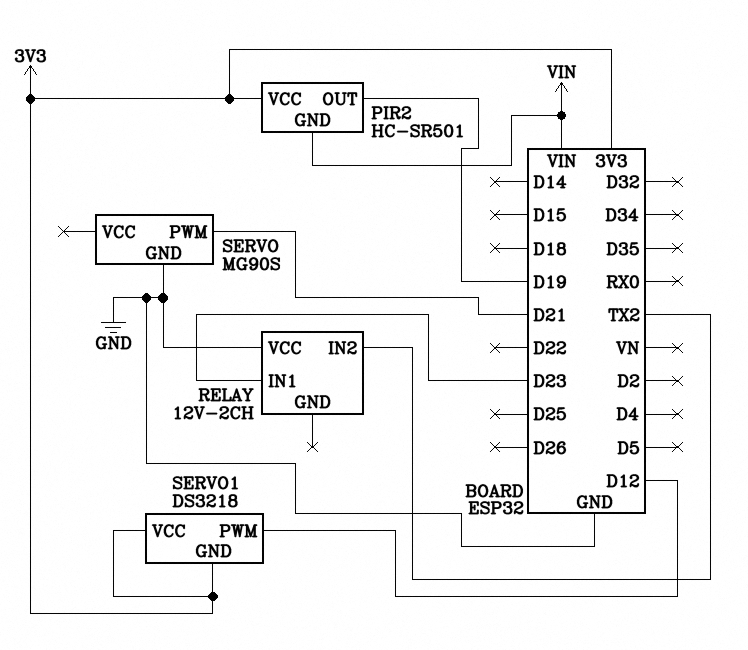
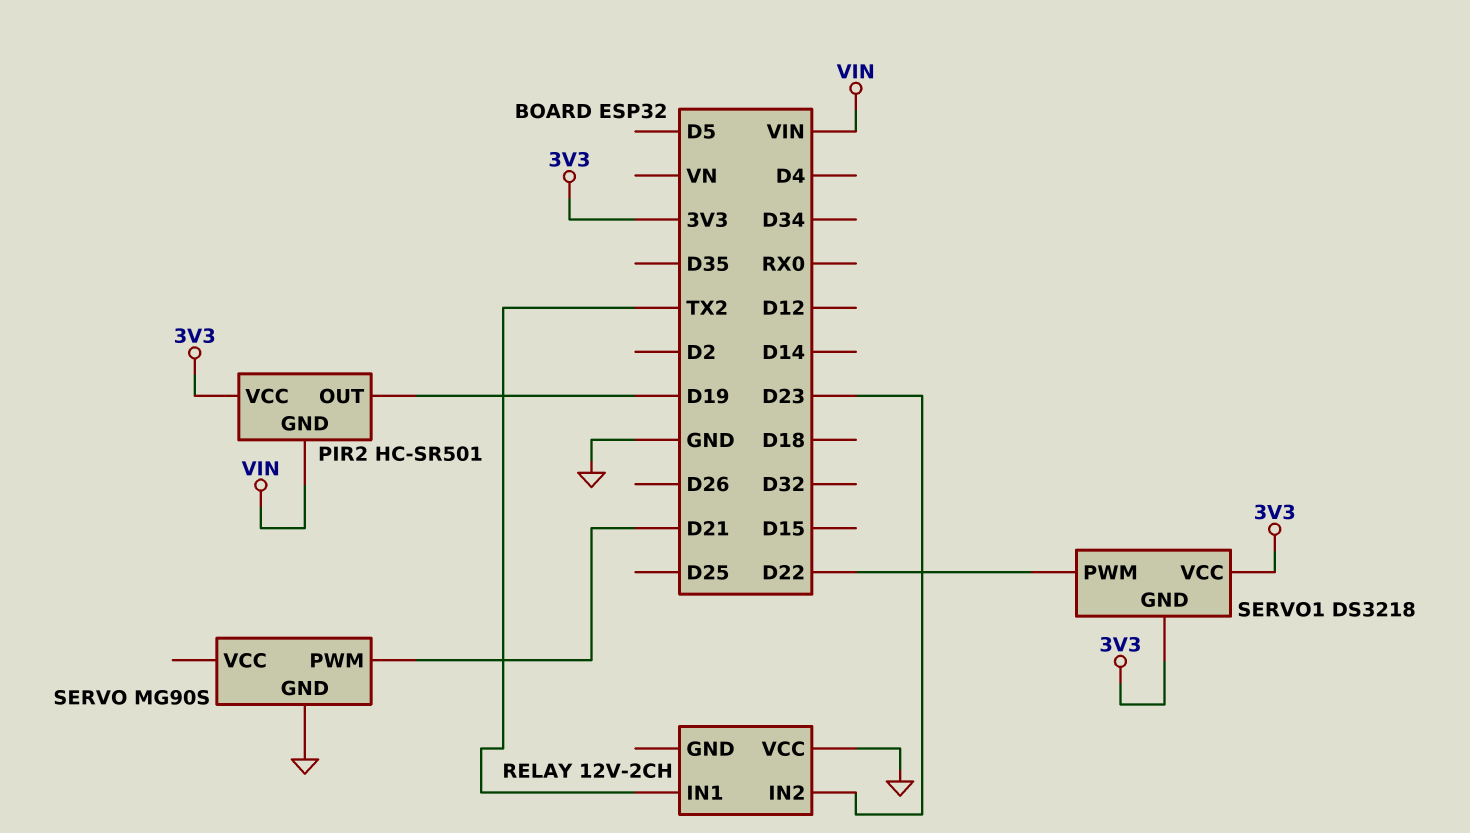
RELAY pin IN1: D23 -> TX2
RELAY pin IN2: TX2 -> D23
SERVO1 pin PWM: D12 -> D22

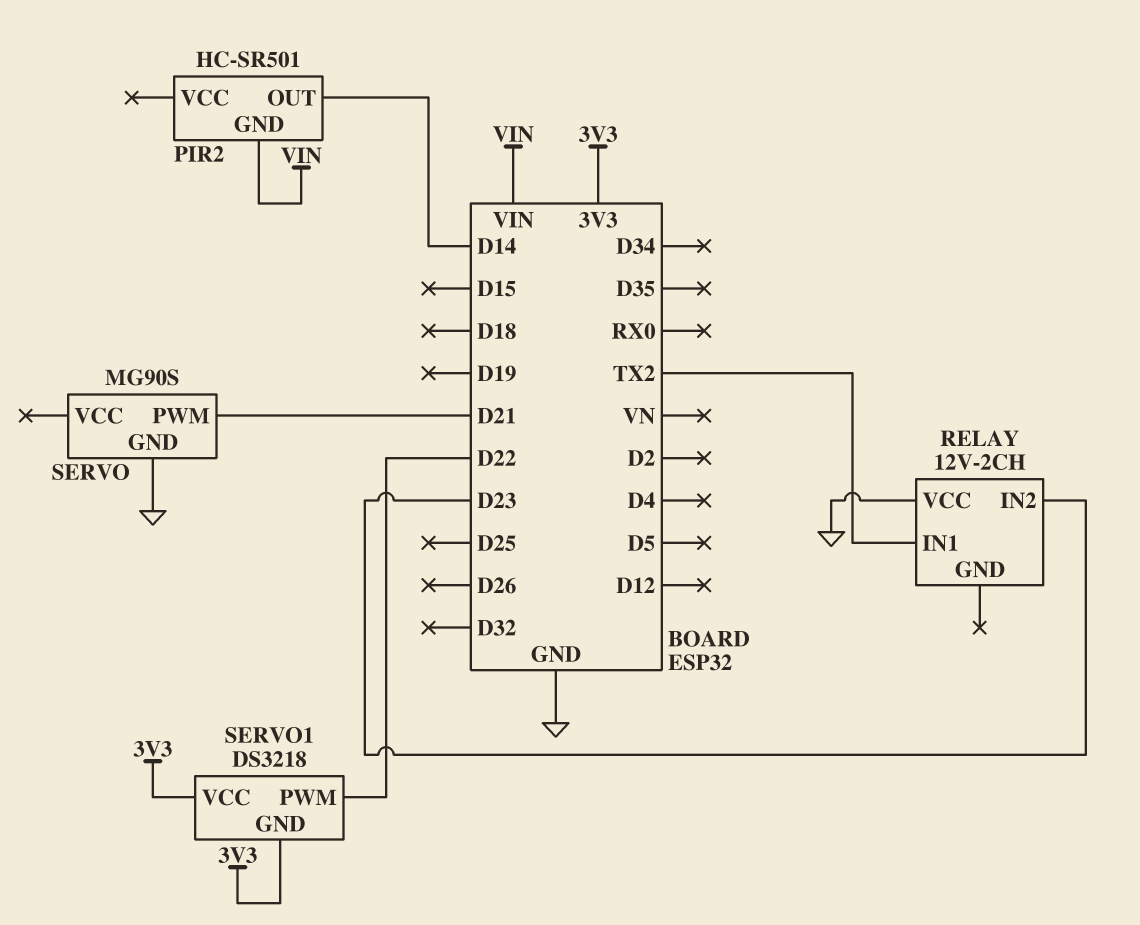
PIR2 pin OUT: D19 -> D14
PIR2 pin VCC: 3V3 -> none

